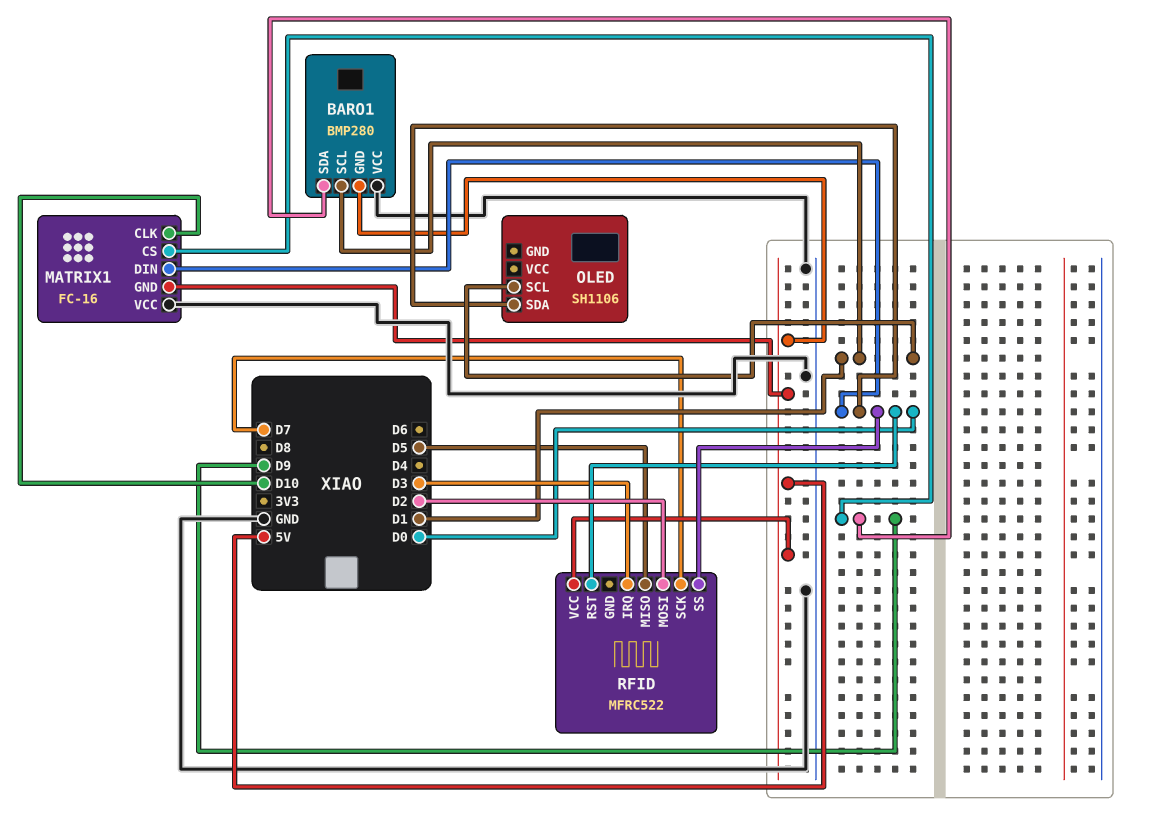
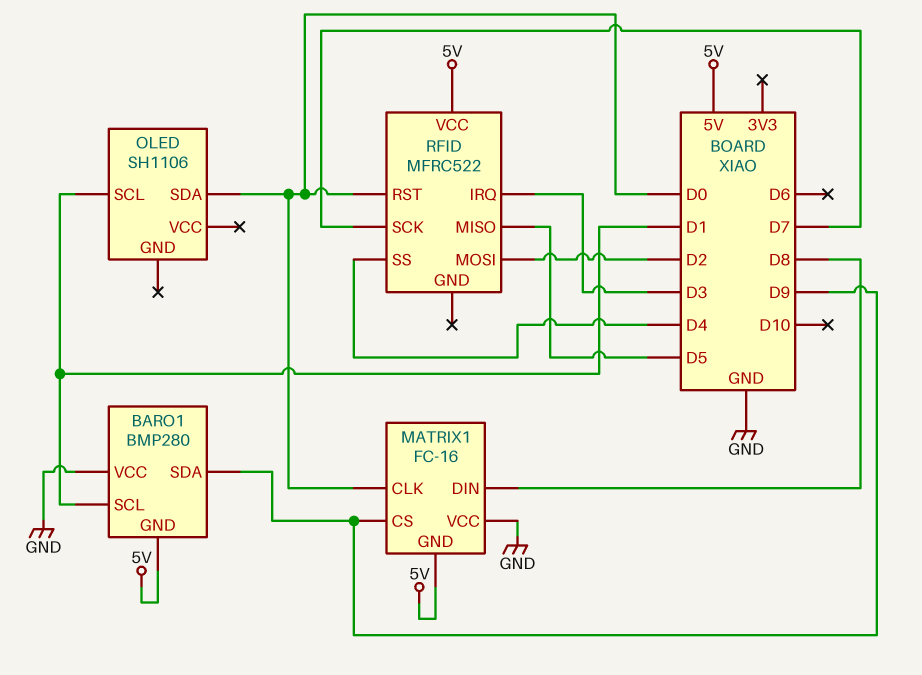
MATRIX1 pin CLK: D10 -> D0
MATRIX1 pin DIN: D0 -> D8
RFID pin SS: D0 -> D4

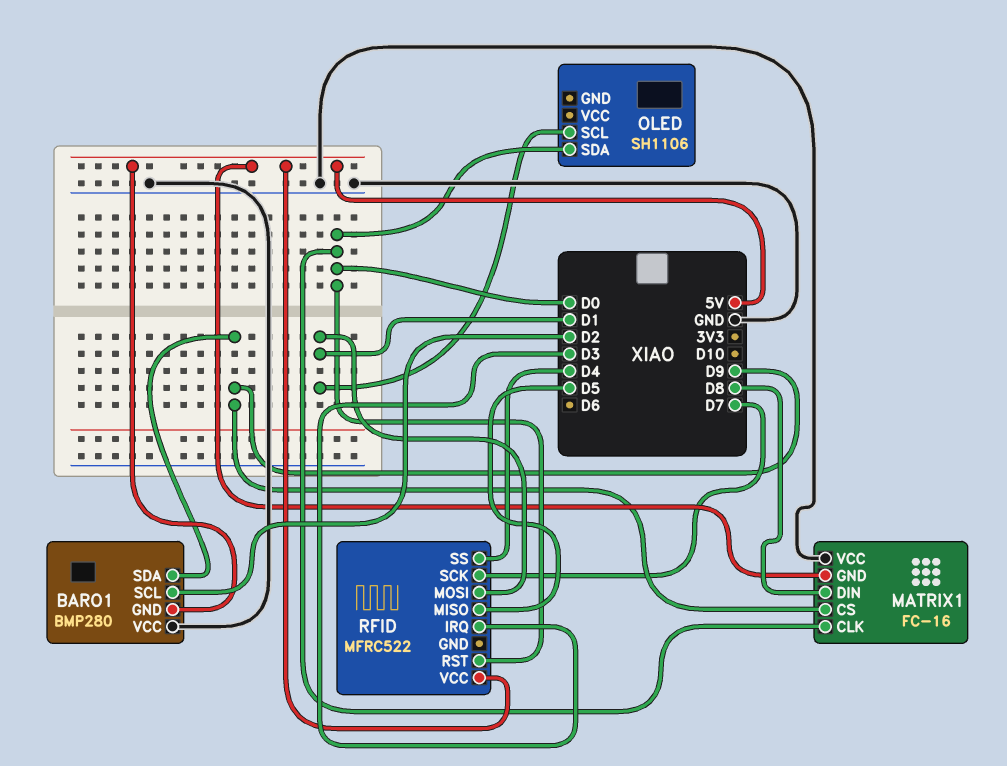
BARO1 pin SCL: D1 -> D2
RFID pin MOSI: D2 -> D1

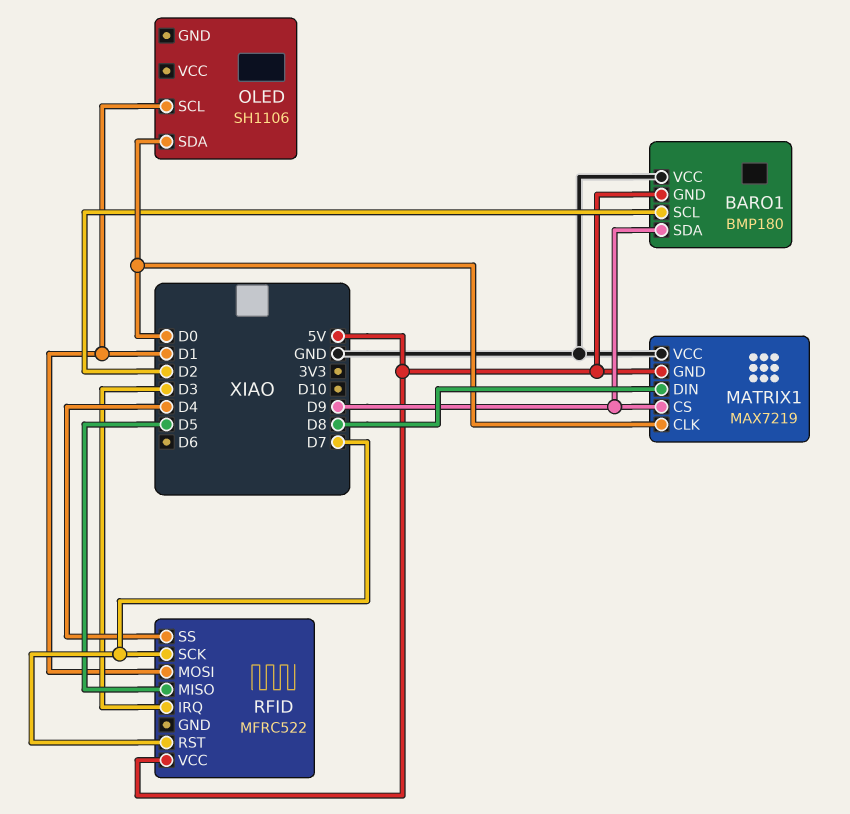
BARO1: BMP280 -> BMP180
MATRIX1: FC-16 -> MAX7219
RFID pin RST: D0 -> D7

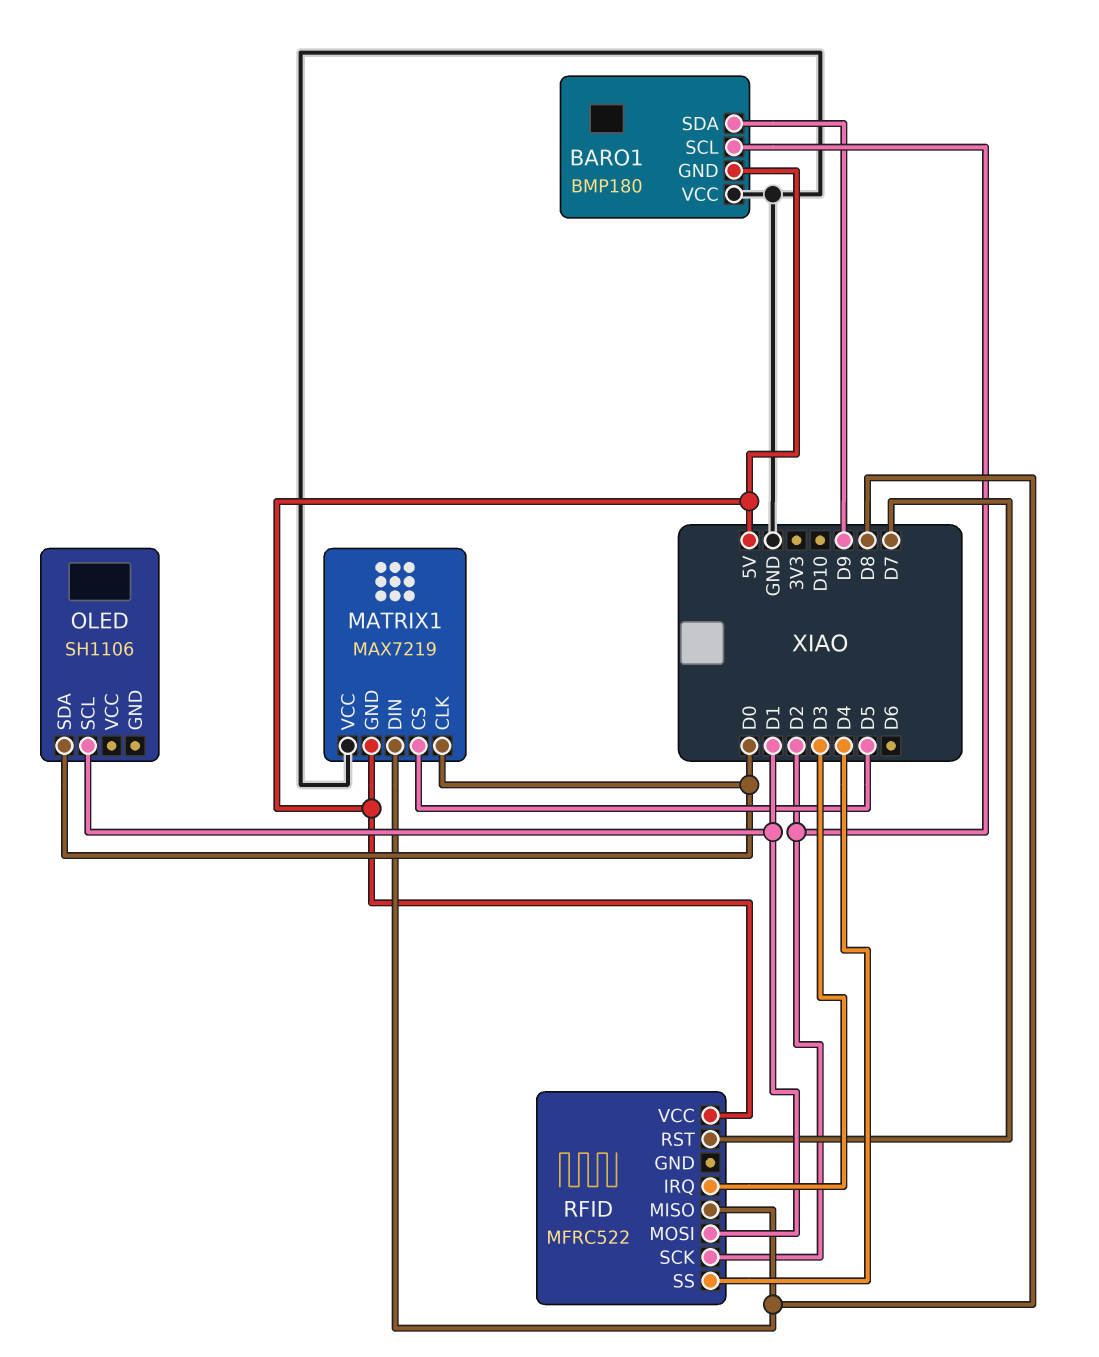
MATRIX1 pin CS: D9 -> D5
RFID pin MISO: D5 -> D8
RFID pin SCK: D7 -> D2

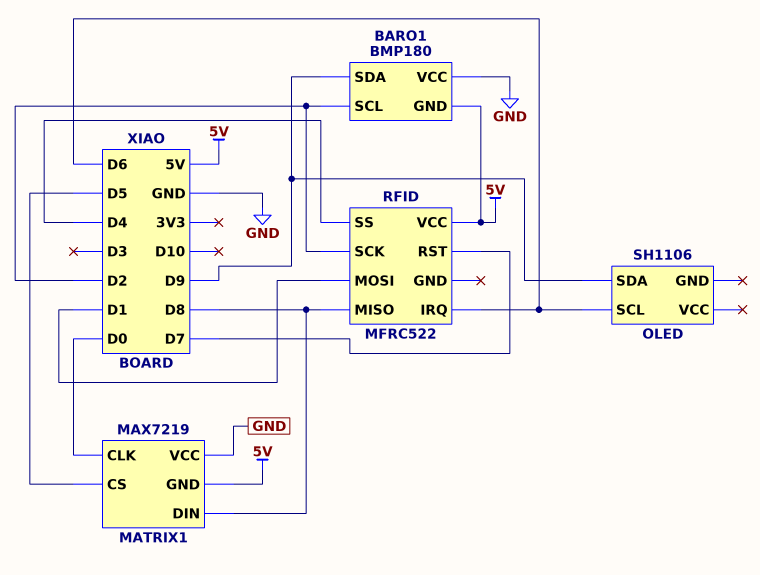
OLED pin SCL: D1 -> D6
OLED pin SDA: D0 -> D9
RFID pin IRQ: D3 -> D6

